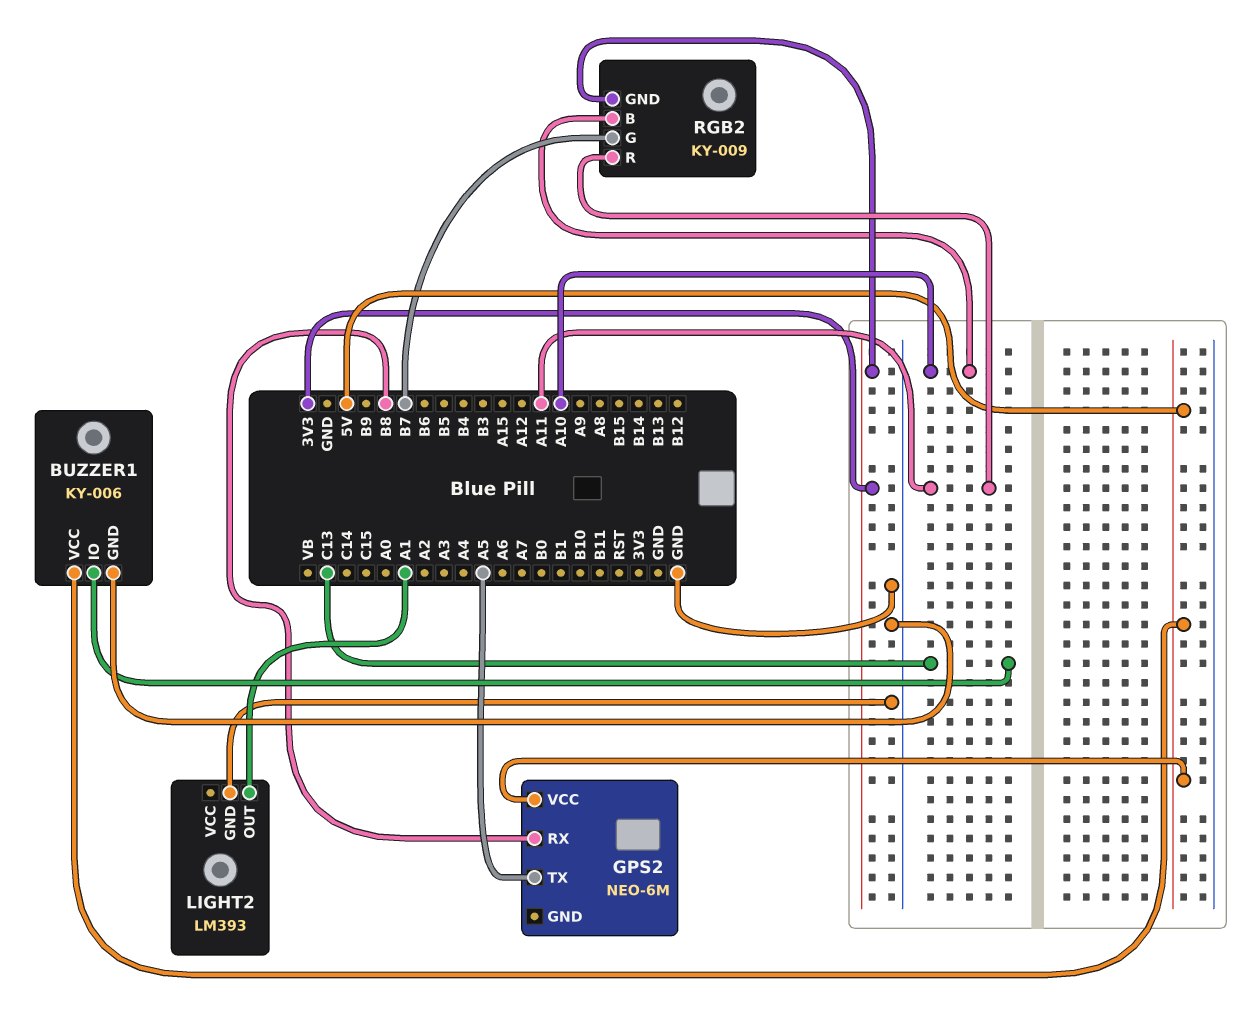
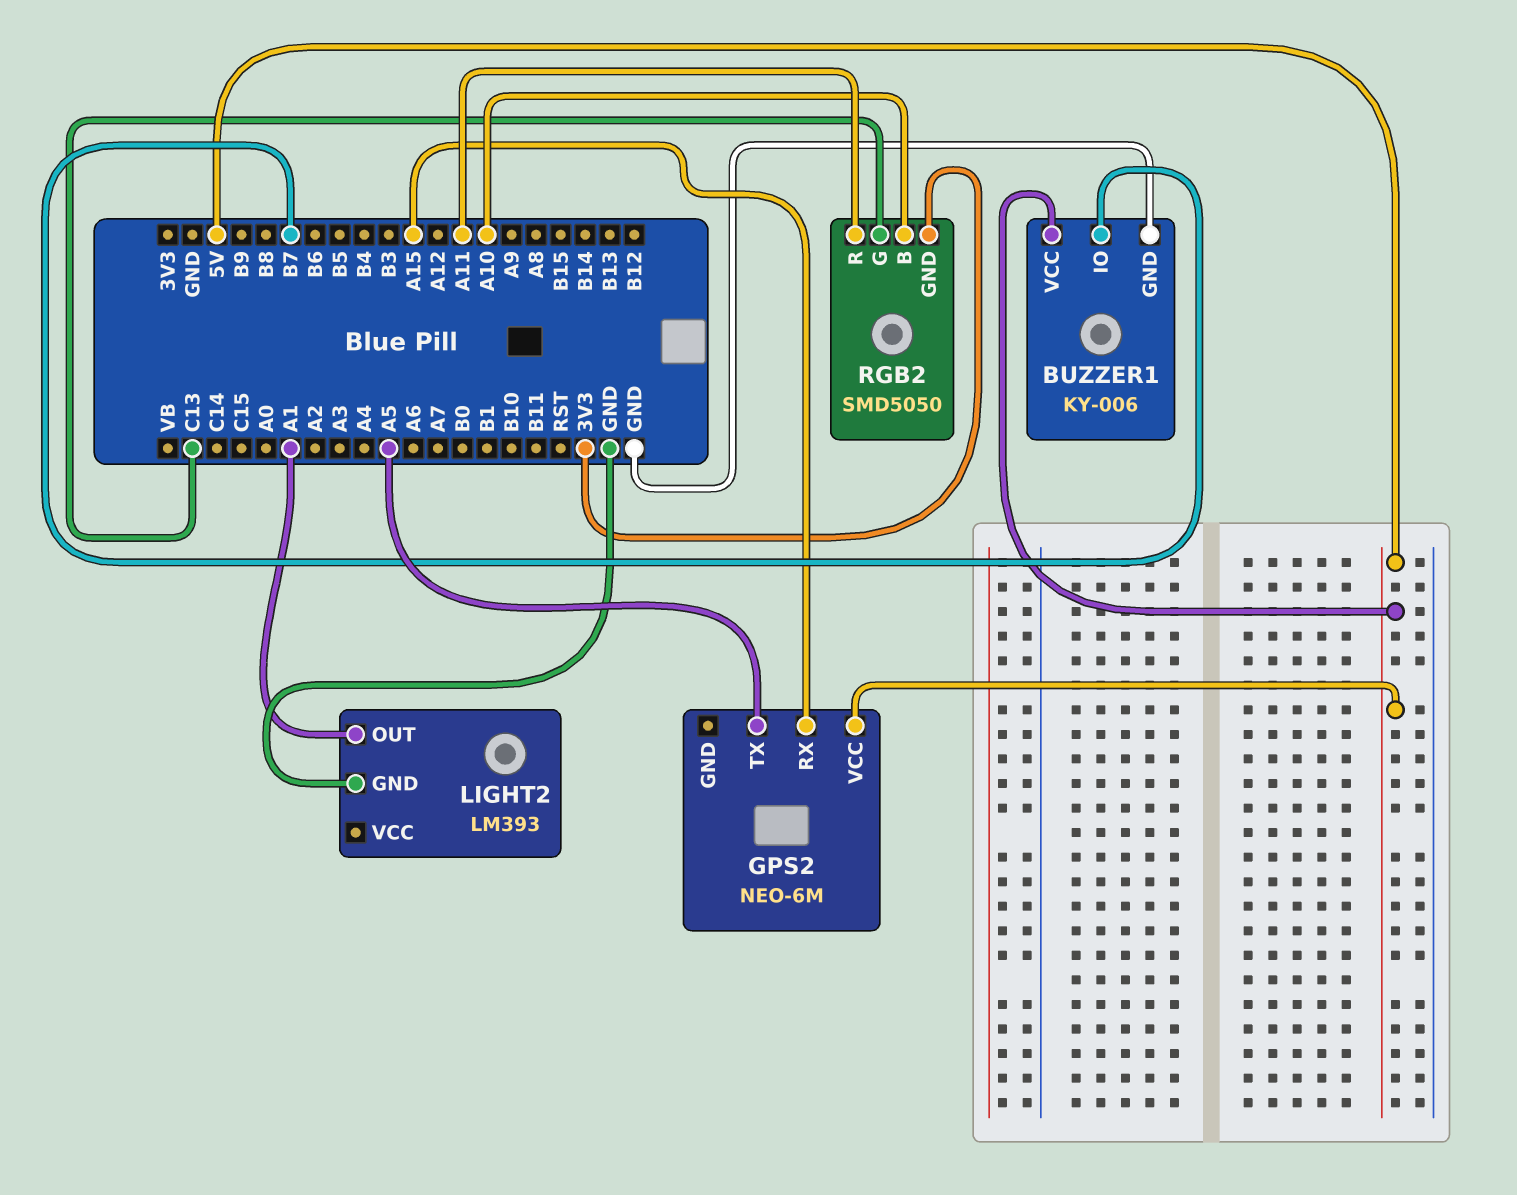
BUZZER1 pin IO: C13 -> B7
GPS2 pin RX: B8 -> A15
RGB2: KY-009 -> SMD5050
RGB2 pin G: B7 -> C13

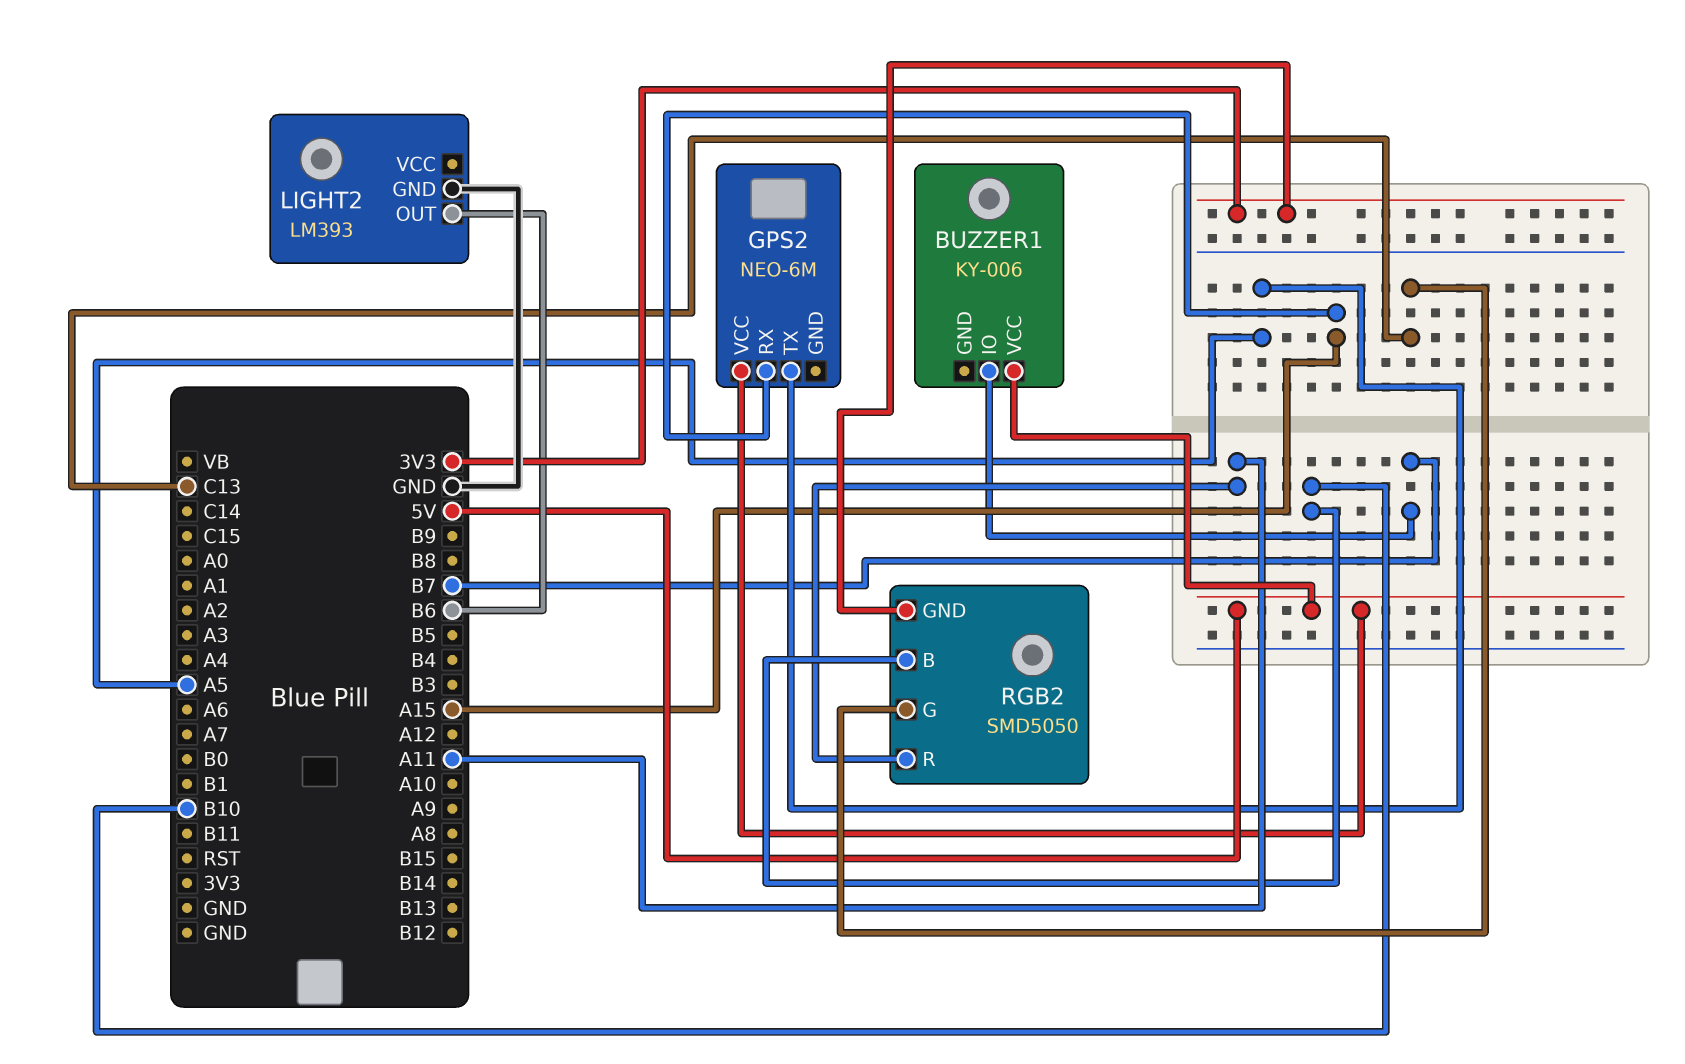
BUZZER1 pin GND: GND -> none
LIGHT2 pin OUT: A1 -> B6
RGB2 pin B: A10 -> B10

